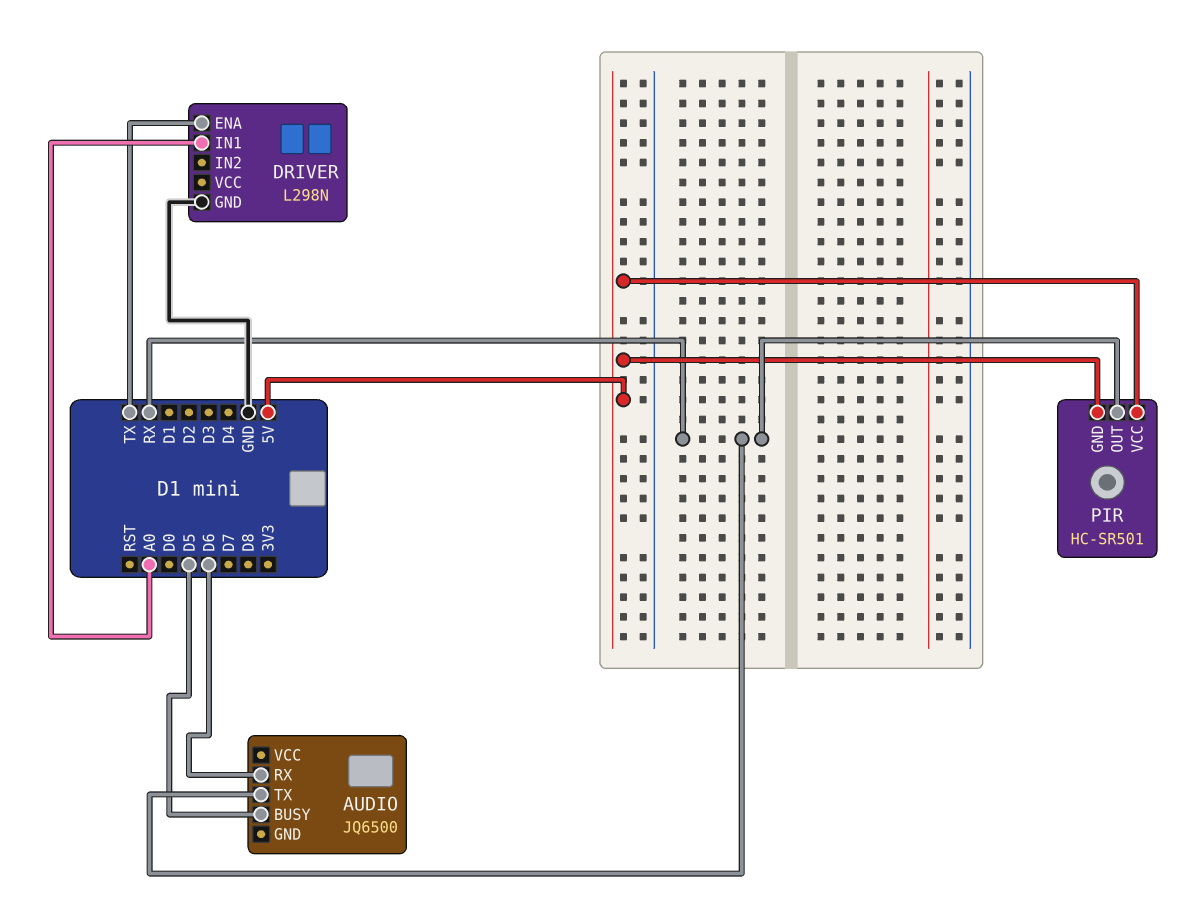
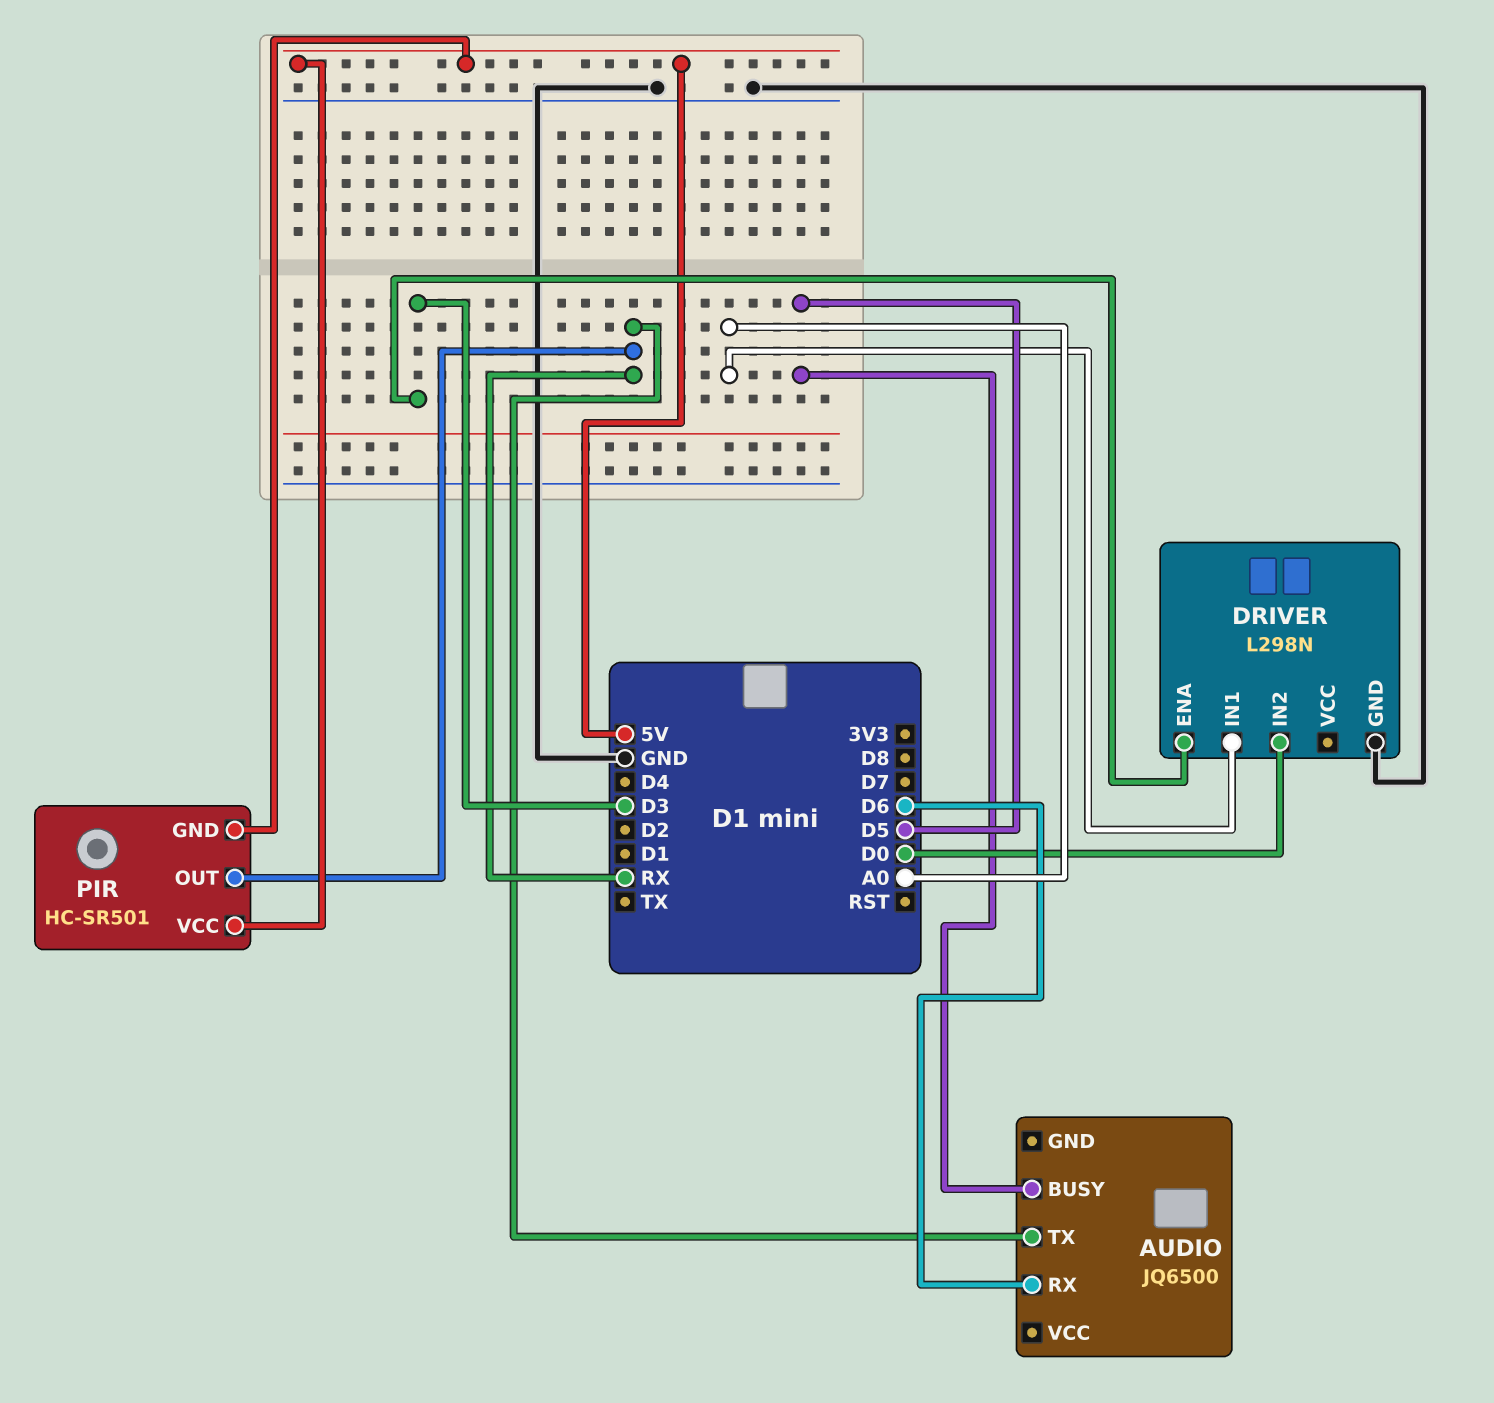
DRIVER pin ENA: TX -> D3
DRIVER pin IN2: none -> D0

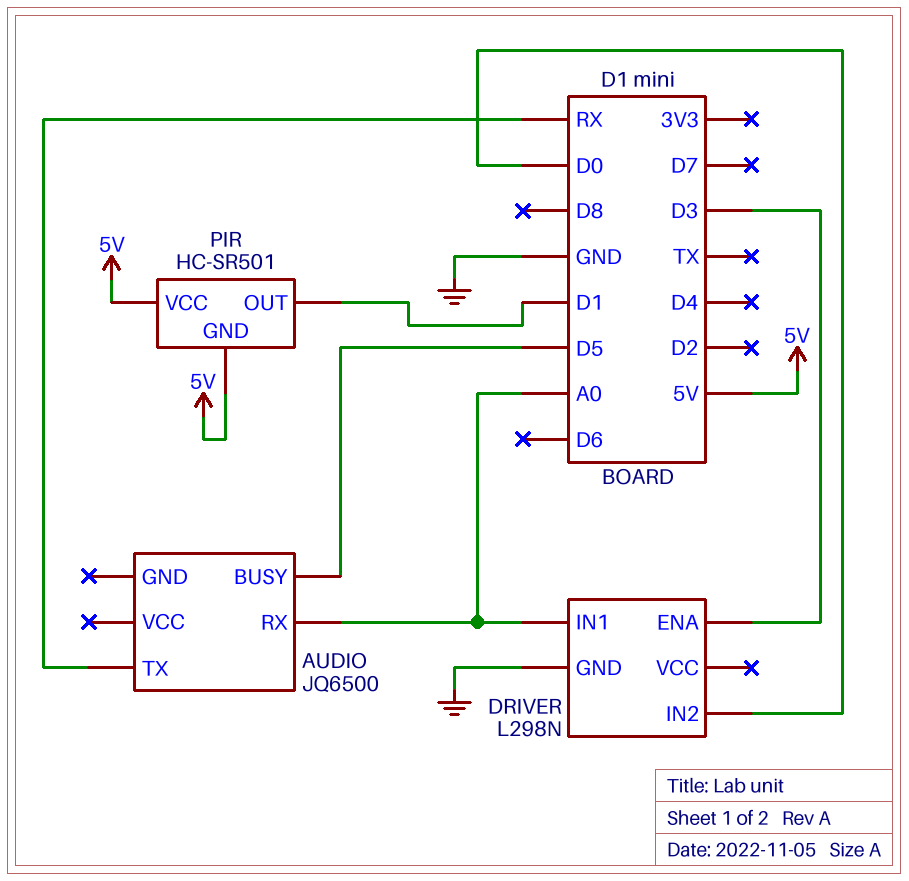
AUDIO pin RX: D6 -> A0
PIR pin OUT: RX -> D1

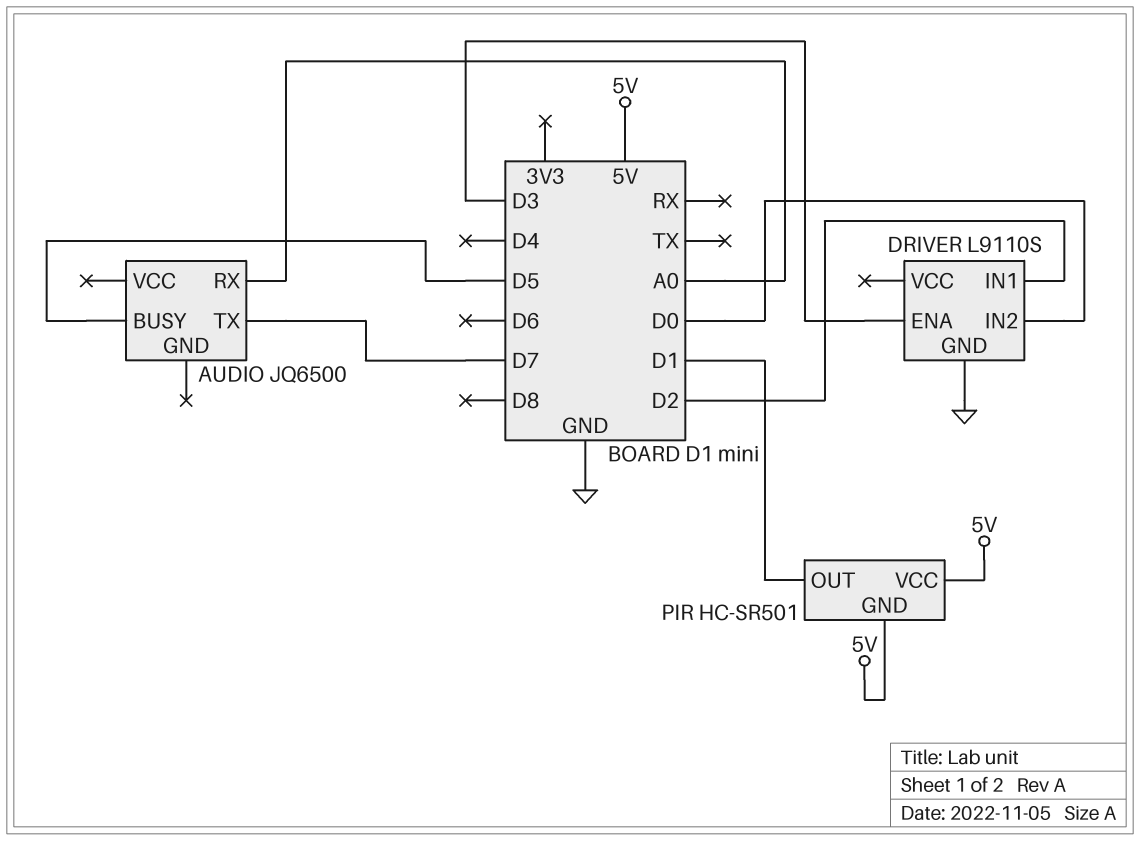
AUDIO pin TX: RX -> D7
DRIVER: L298N -> L9110S
DRIVER pin IN1: A0 -> D2

